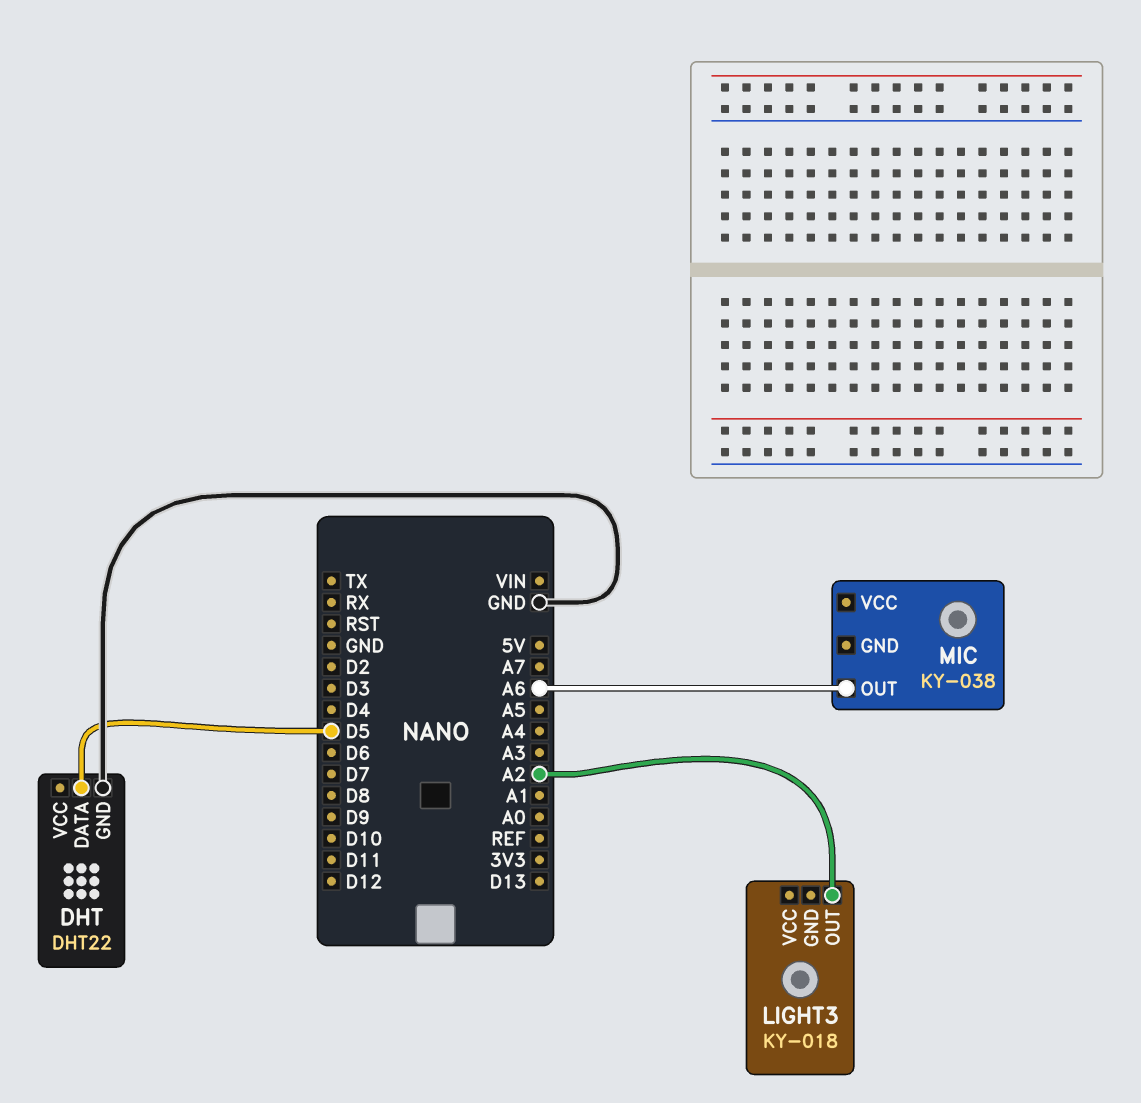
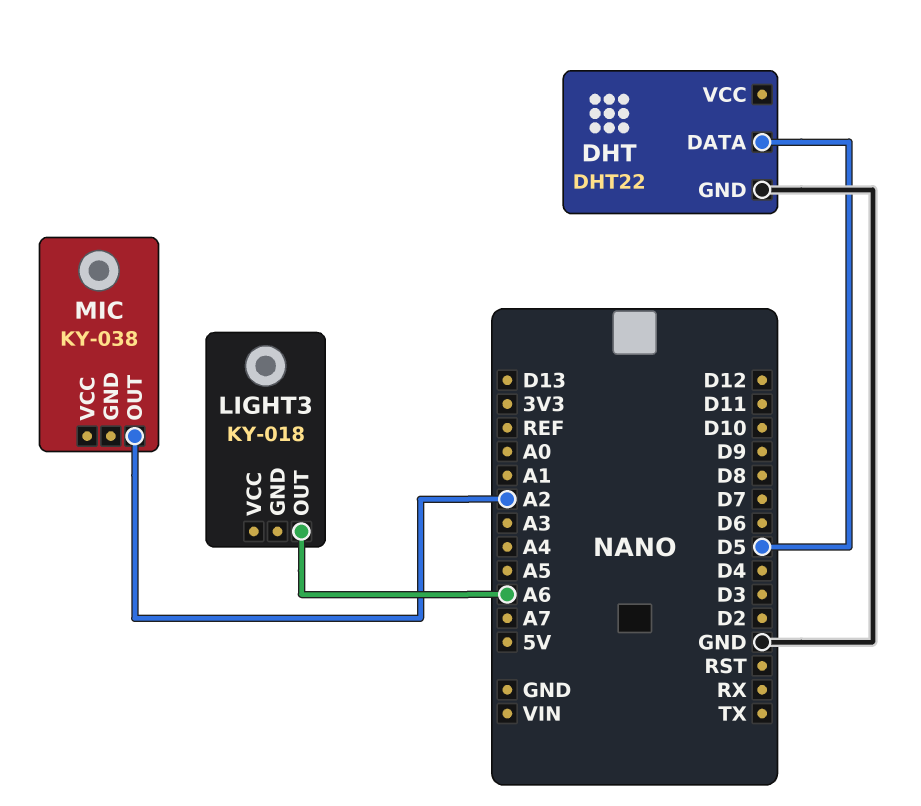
LIGHT3 pin OUT: A2 -> A6
MIC pin OUT: A6 -> A2

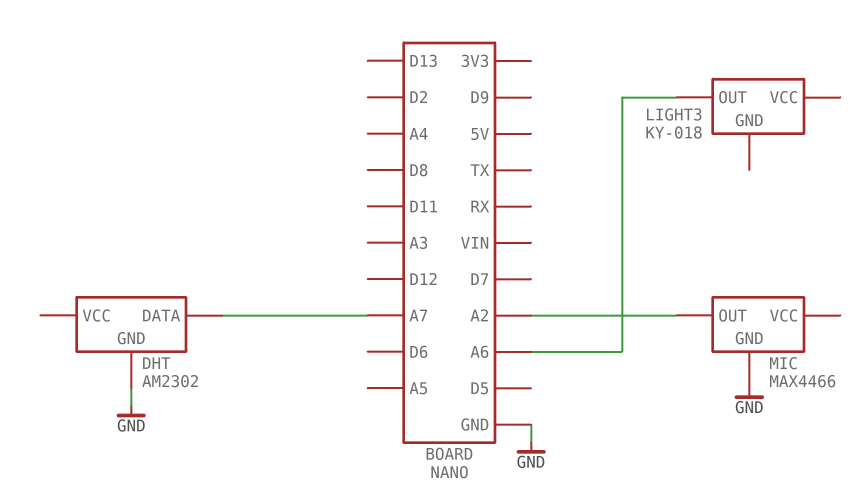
DHT: DHT22 -> AM2302
DHT pin DATA: D5 -> A7
MIC: KY-038 -> MAX4466
MIC pin GND: none -> GND

